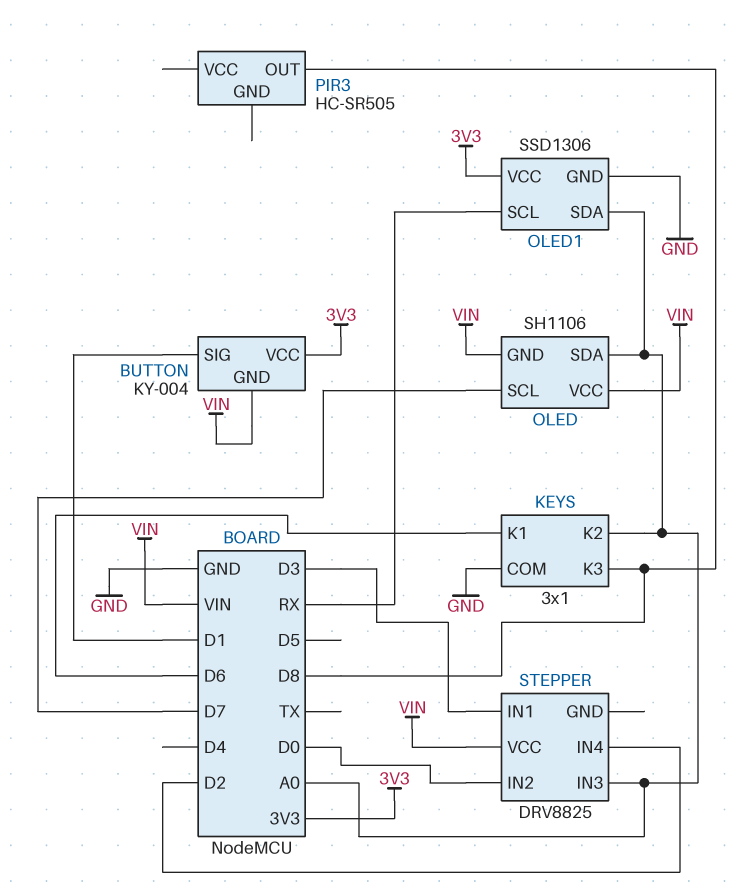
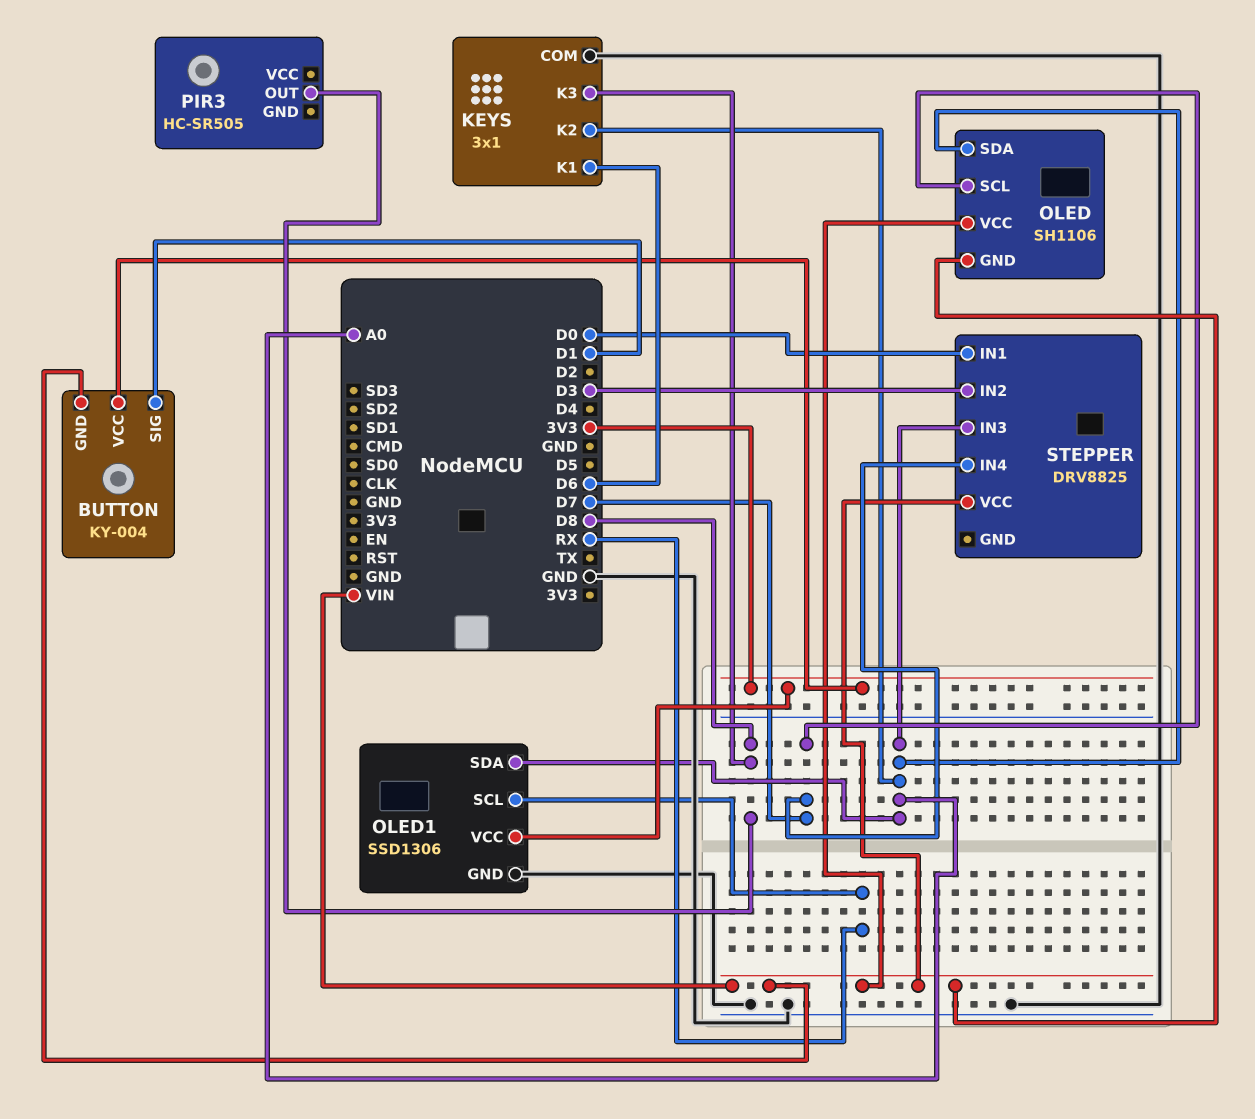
STEPPER pin IN1: D3 -> D0
STEPPER pin IN2: D0 -> D3
STEPPER pin IN4: D2 -> D7

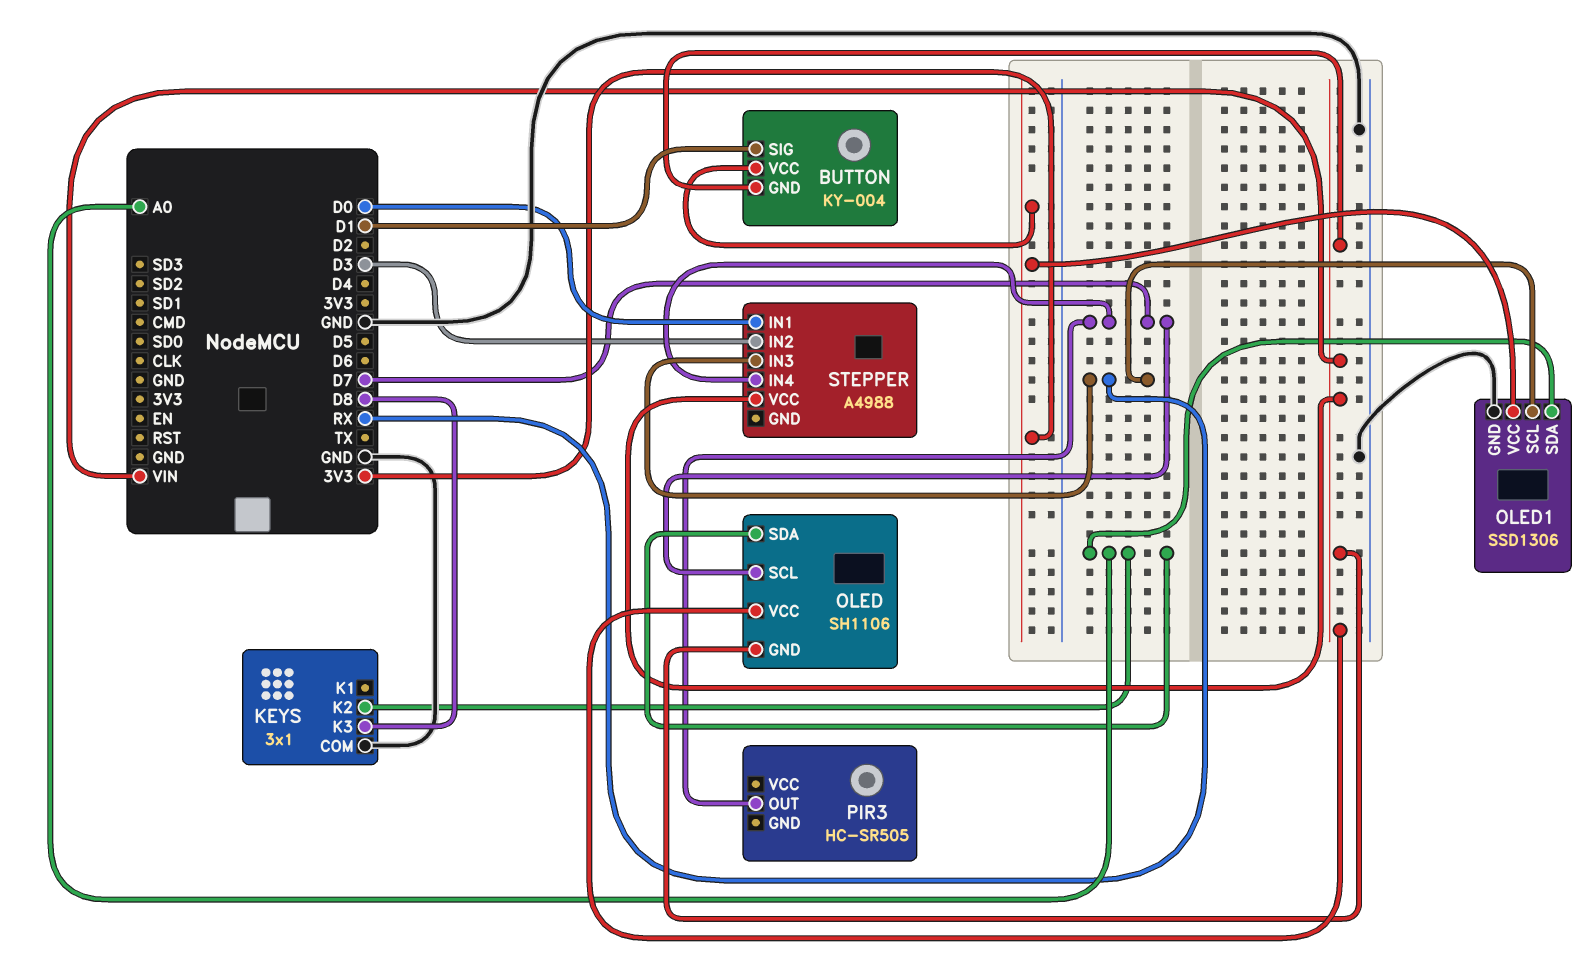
KEYS pin K1: D6 -> none
PIR3 pin OUT: D8 -> D7
STEPPER: DRV8825 -> A4988
STEPPER pin IN3: A0 -> RX

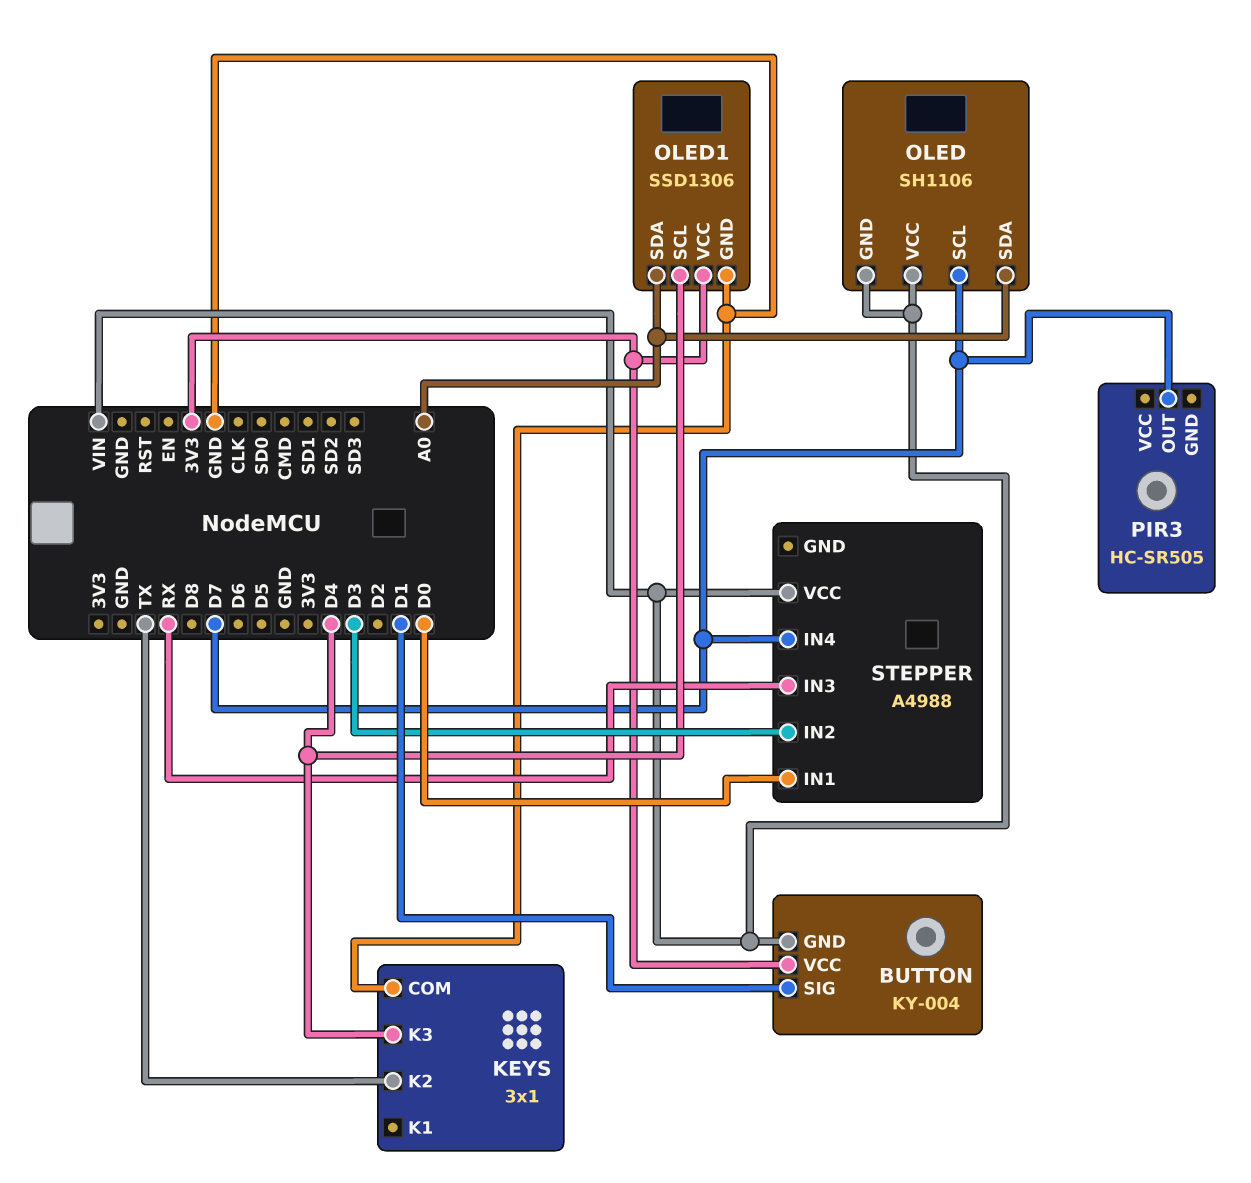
KEYS pin K2: A0 -> TX
KEYS pin K3: D8 -> D4
OLED1 pin SCL: RX -> D4

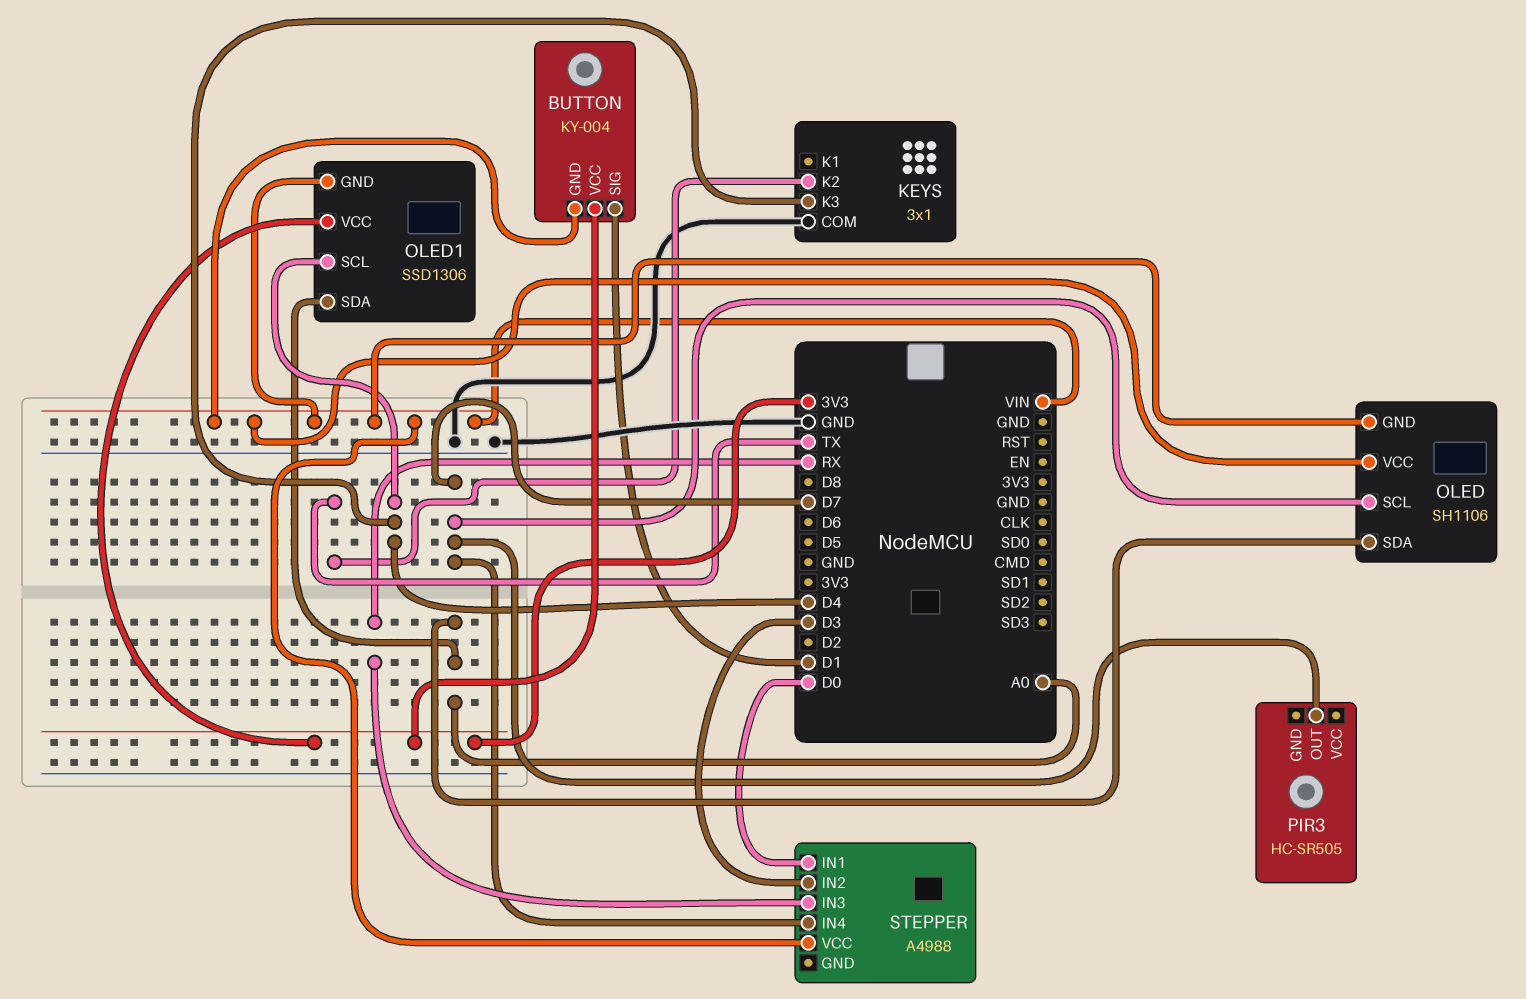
OLED1 pin GND: GND -> VIN

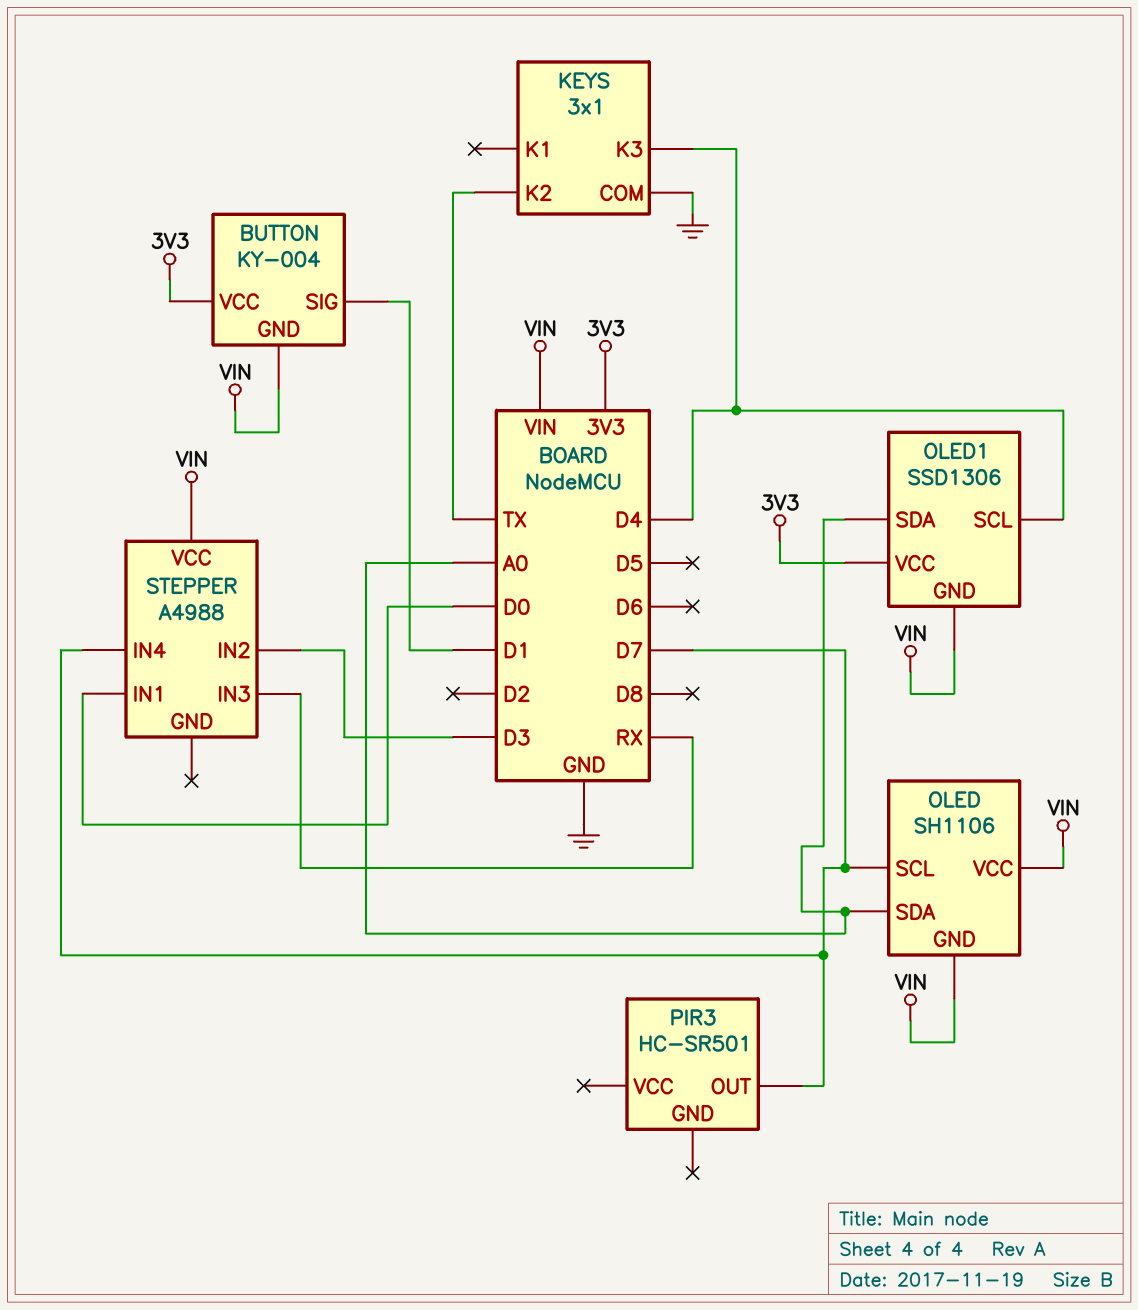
PIR3: HC-SR505 -> HC-SR501

